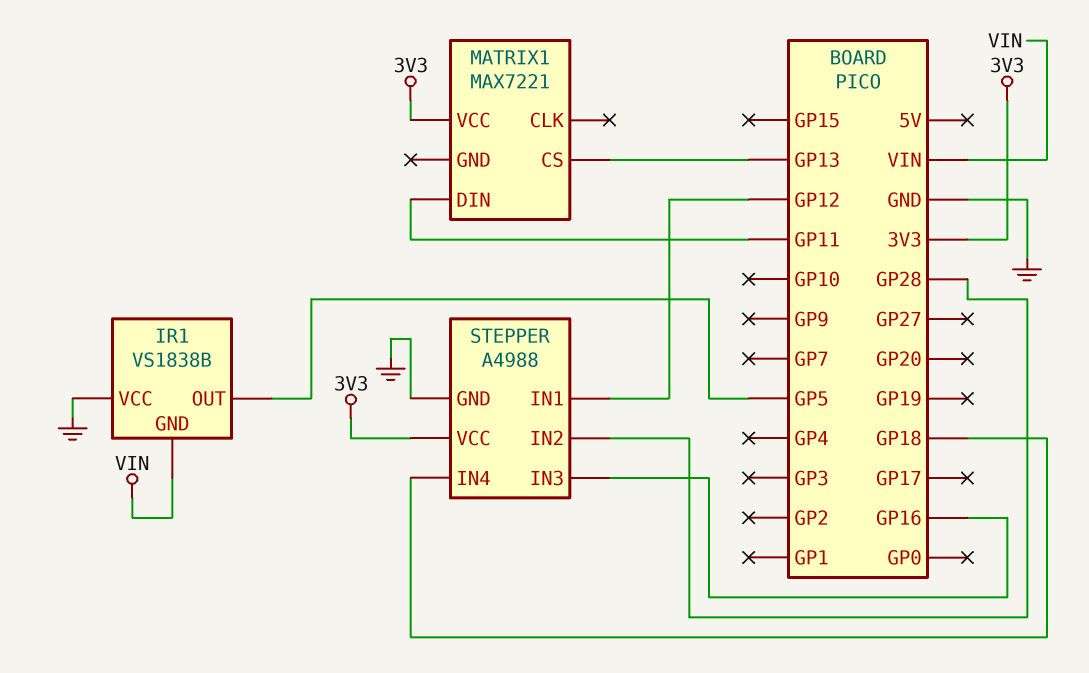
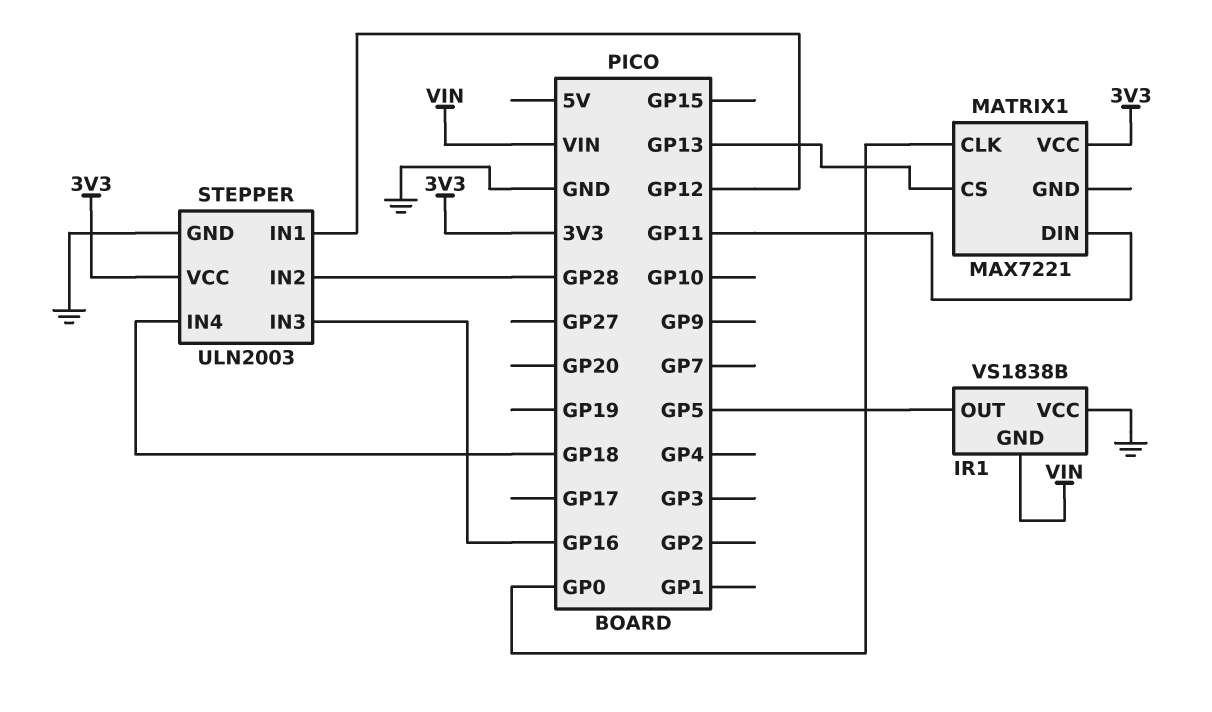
MATRIX1 pin CLK: none -> GP0
STEPPER: A4988 -> ULN2003

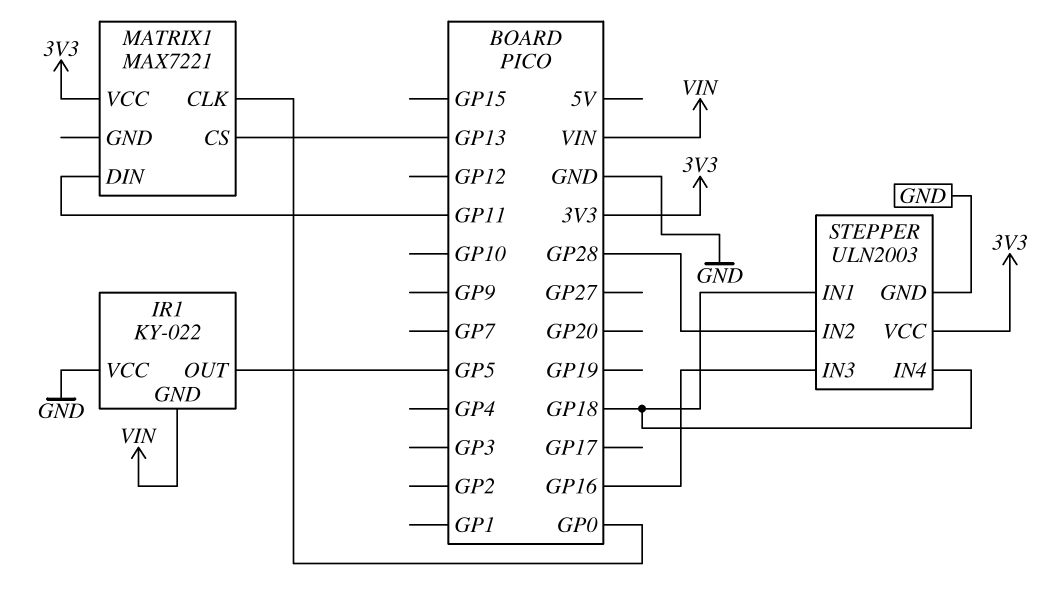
IR1: VS1838B -> KY-022
STEPPER pin IN1: GP12 -> GP18

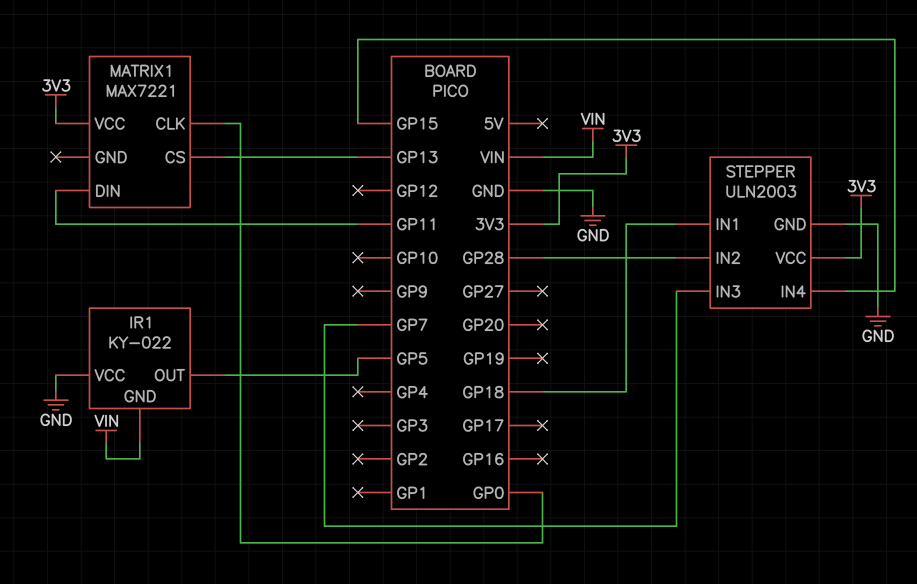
STEPPER pin IN3: GP16 -> GP7
STEPPER pin IN4: GP18 -> GP15

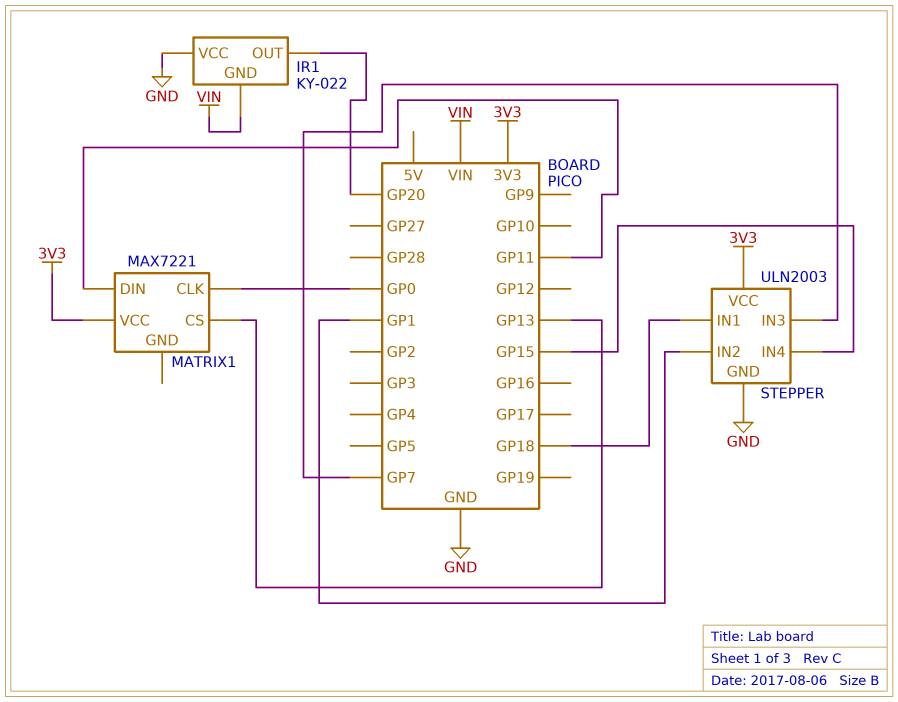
IR1 pin OUT: GP5 -> GP20
STEPPER pin IN2: GP28 -> GP1

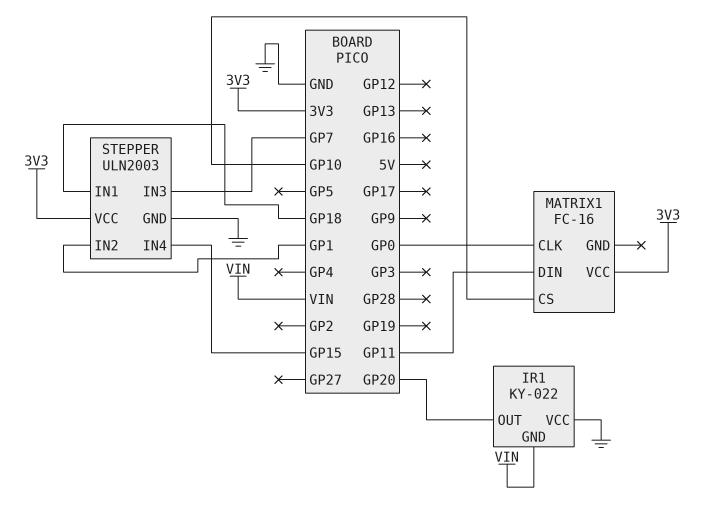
MATRIX1: MAX7221 -> FC-16
MATRIX1 pin CS: GP13 -> GP10

